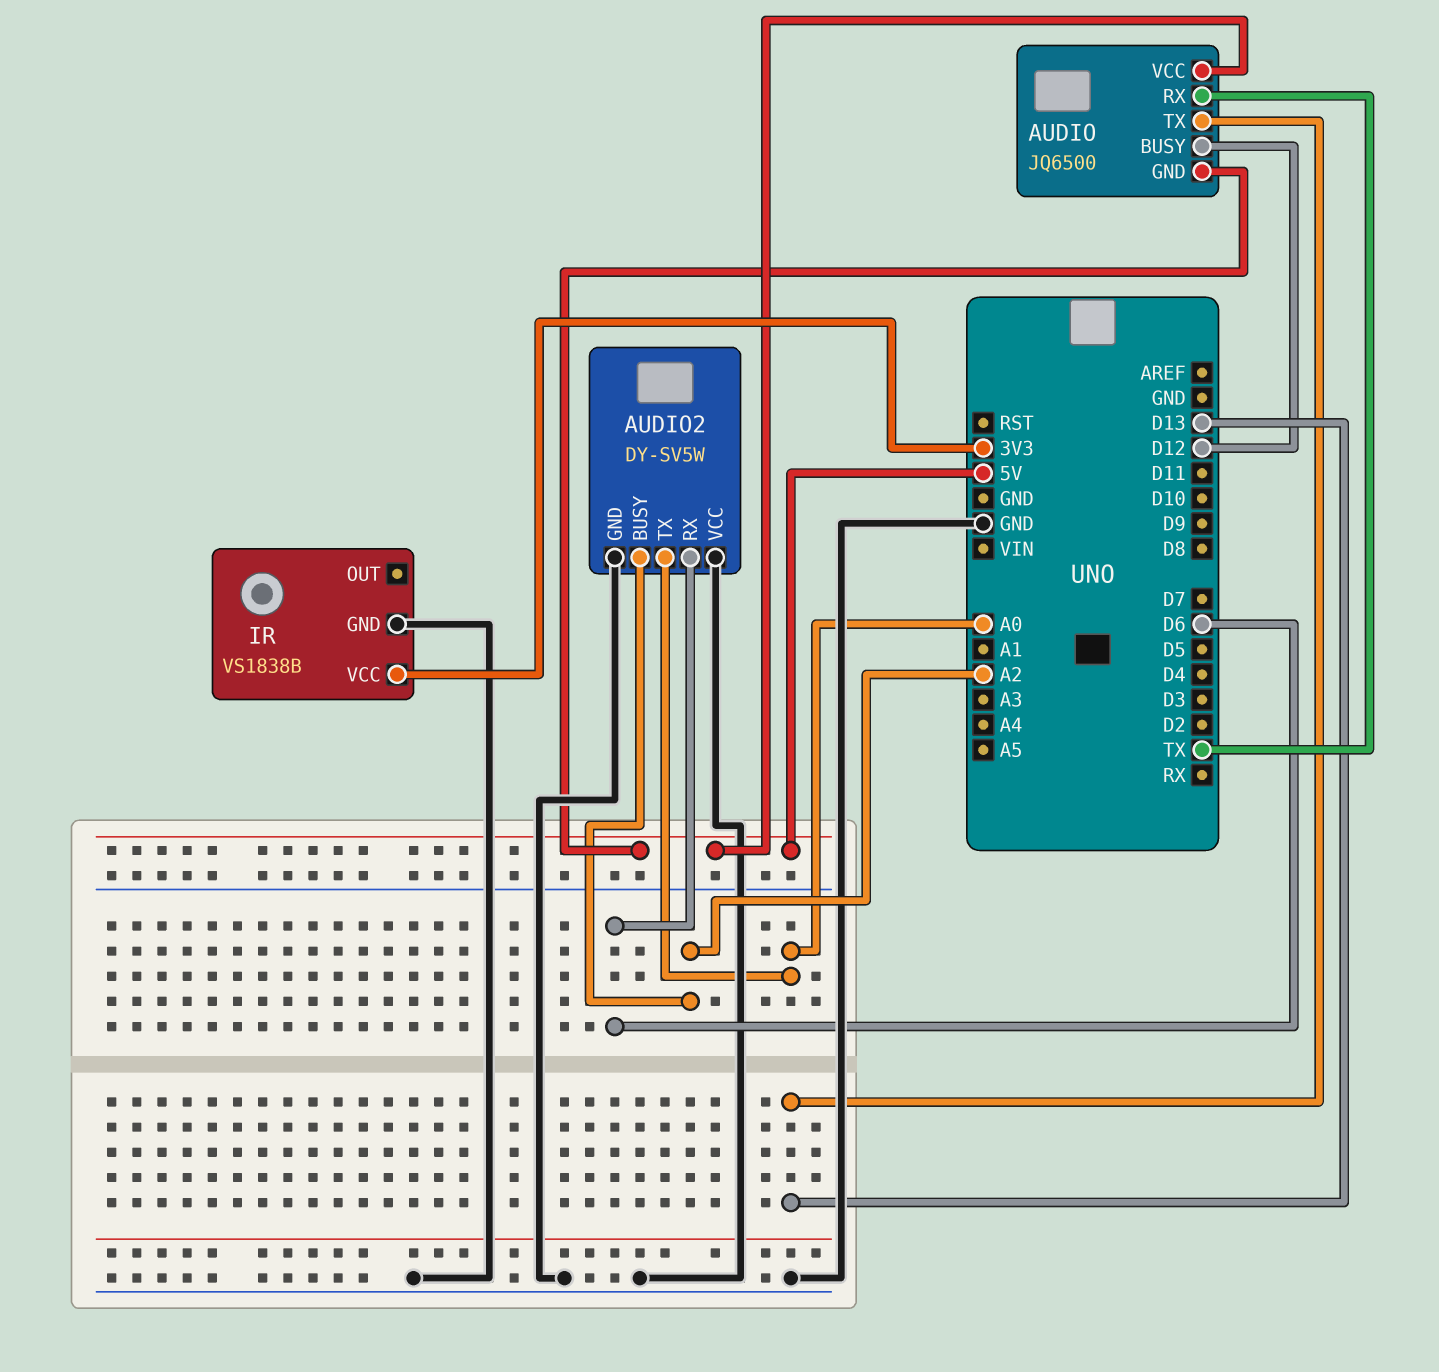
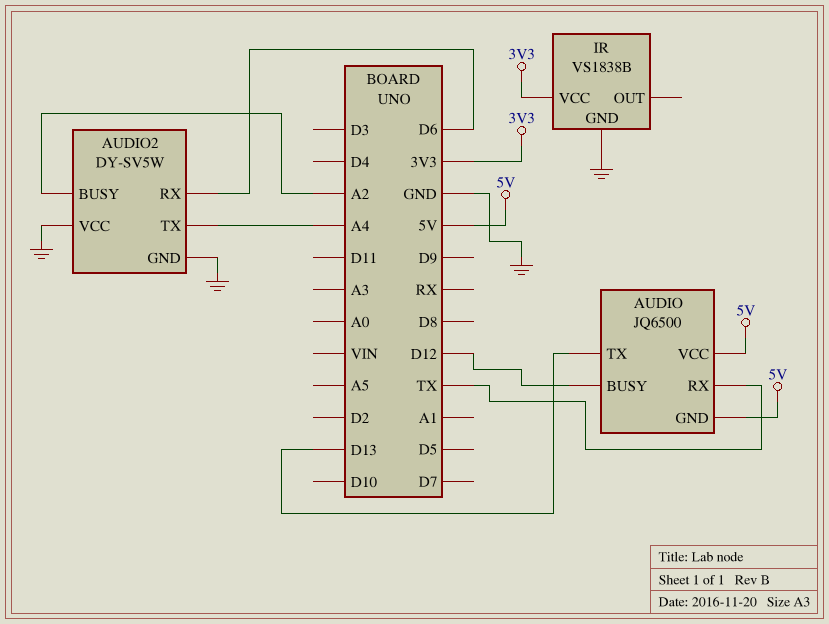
AUDIO2 pin TX: A0 -> A4

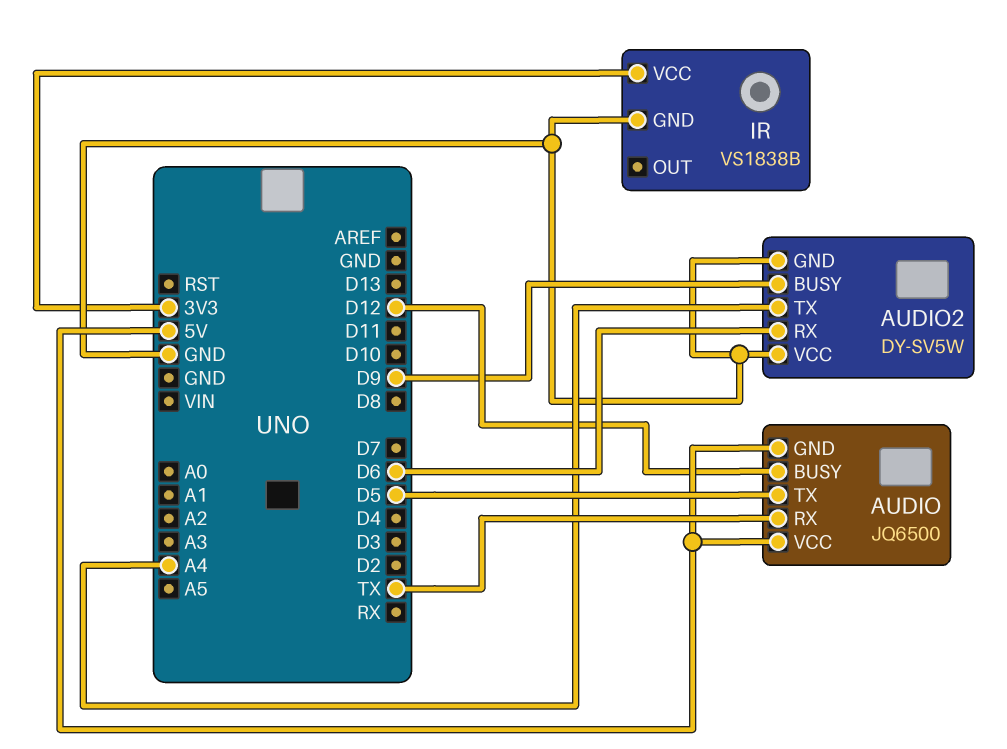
AUDIO pin TX: D13 -> D5
AUDIO2 pin BUSY: A2 -> D9

